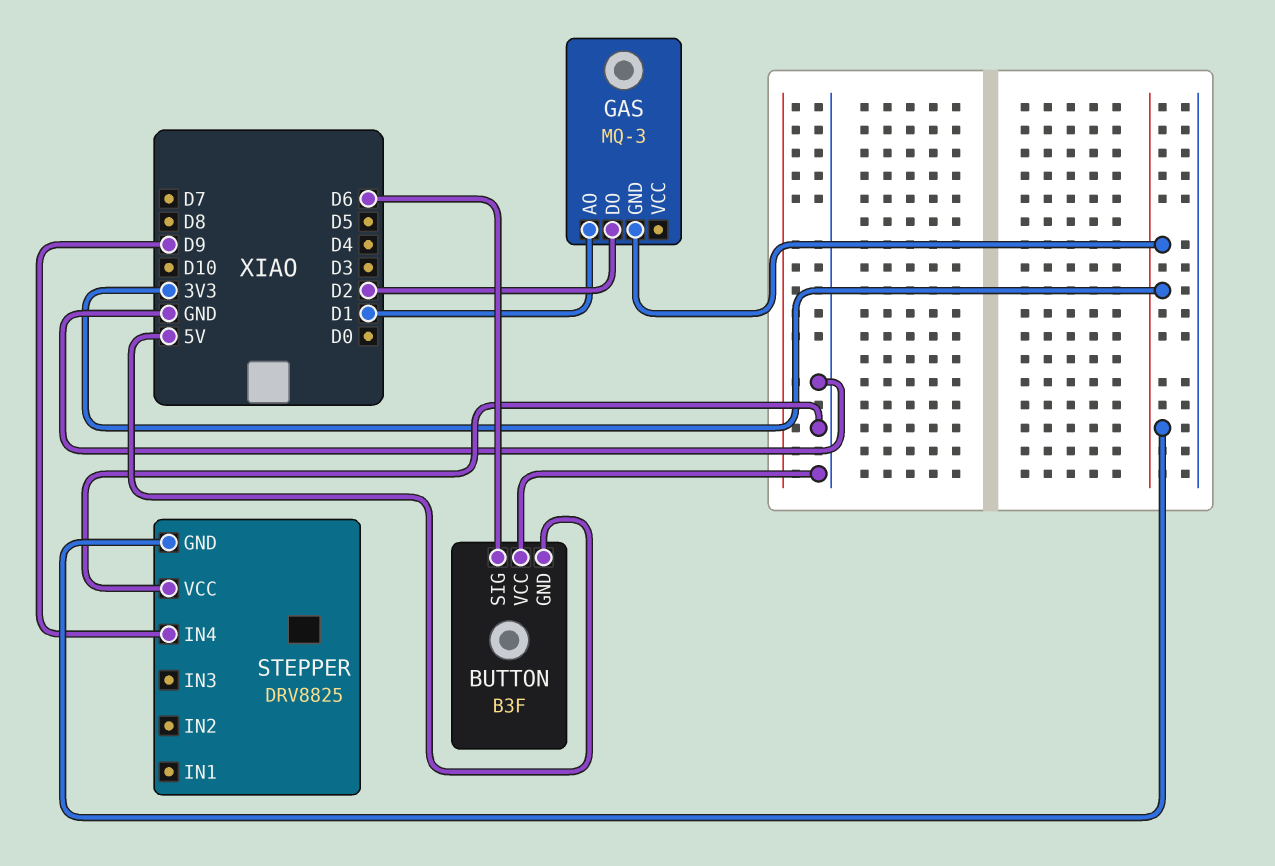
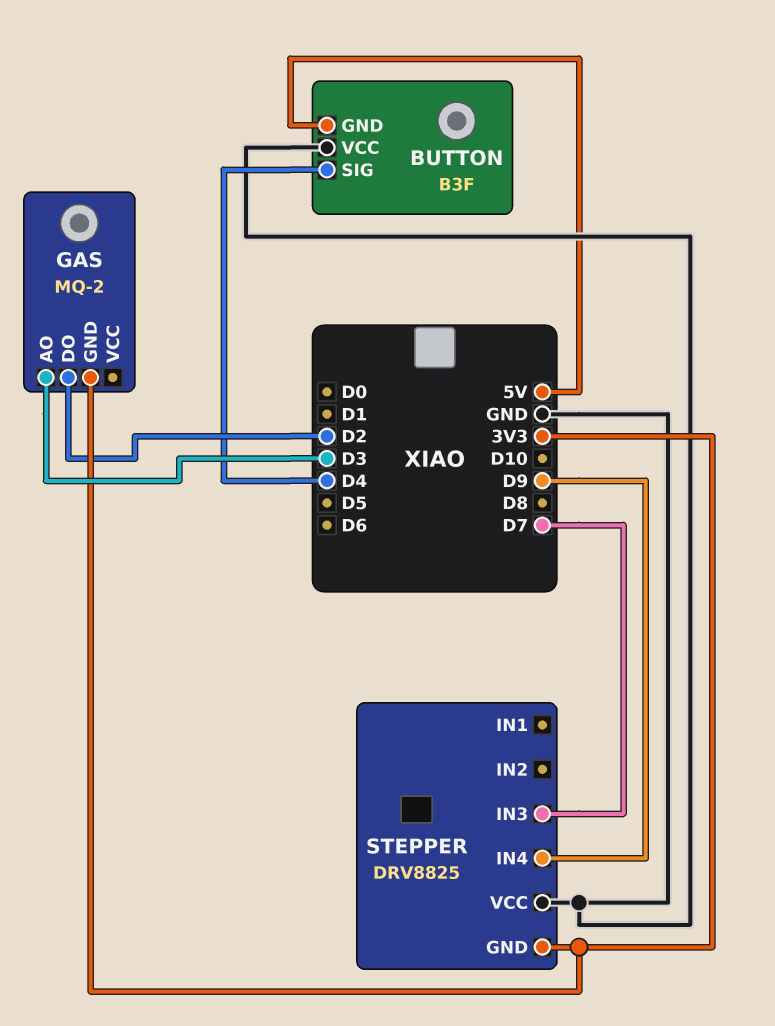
BUTTON pin SIG: D6 -> D4
GAS: MQ-3 -> MQ-2
GAS pin AO: D1 -> D3
STEPPER pin IN3: none -> D7

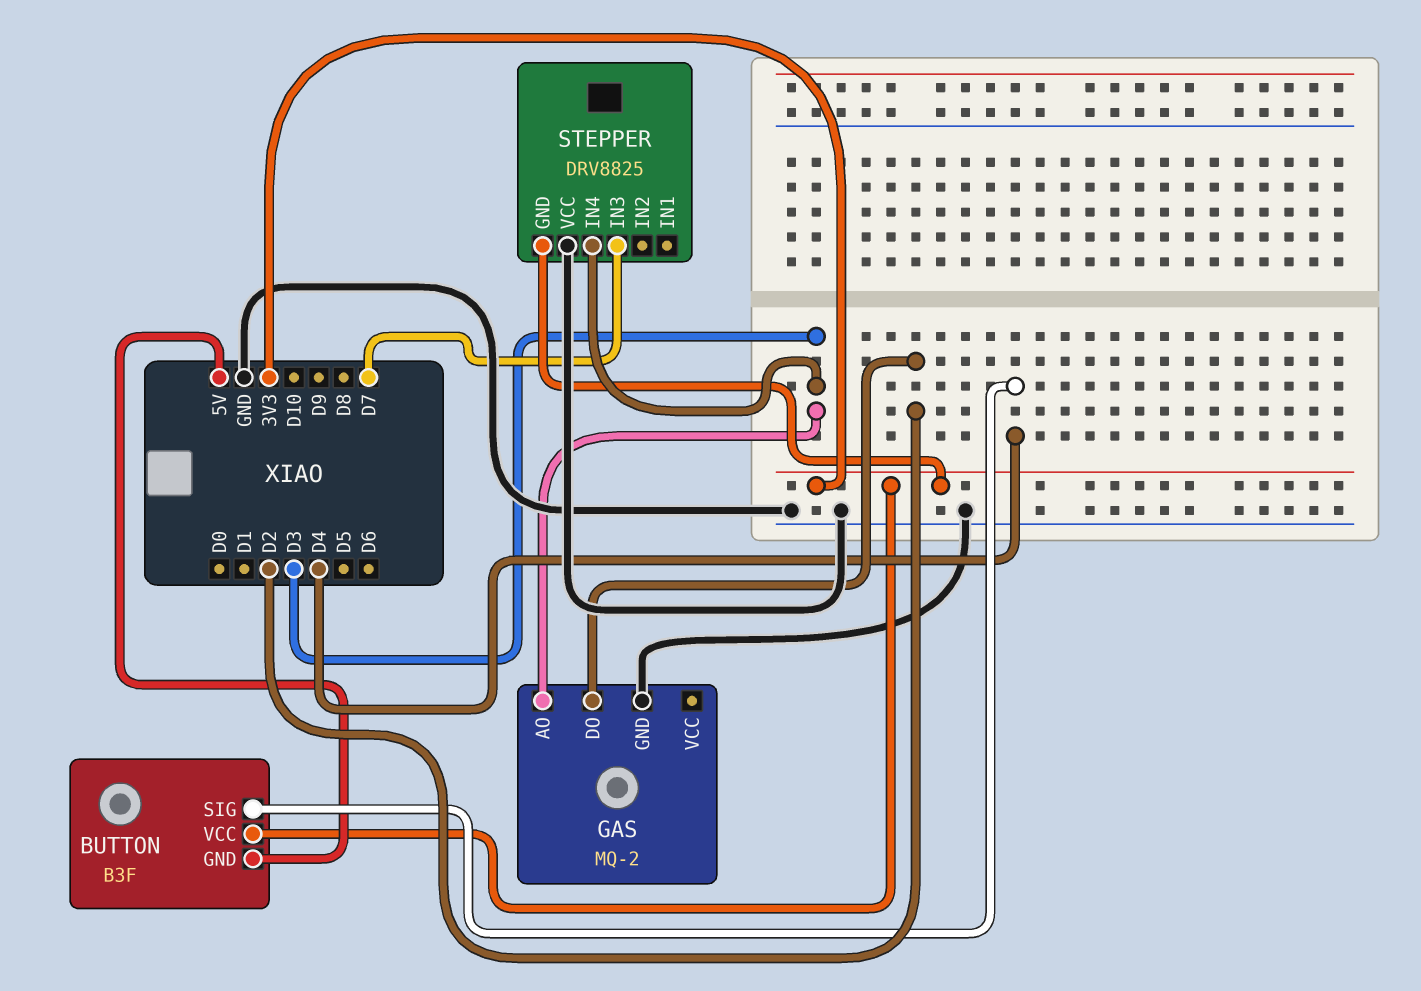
BUTTON pin VCC: GND -> 3V3
GAS pin GND: 3V3 -> GND
STEPPER pin IN4: D9 -> D3

